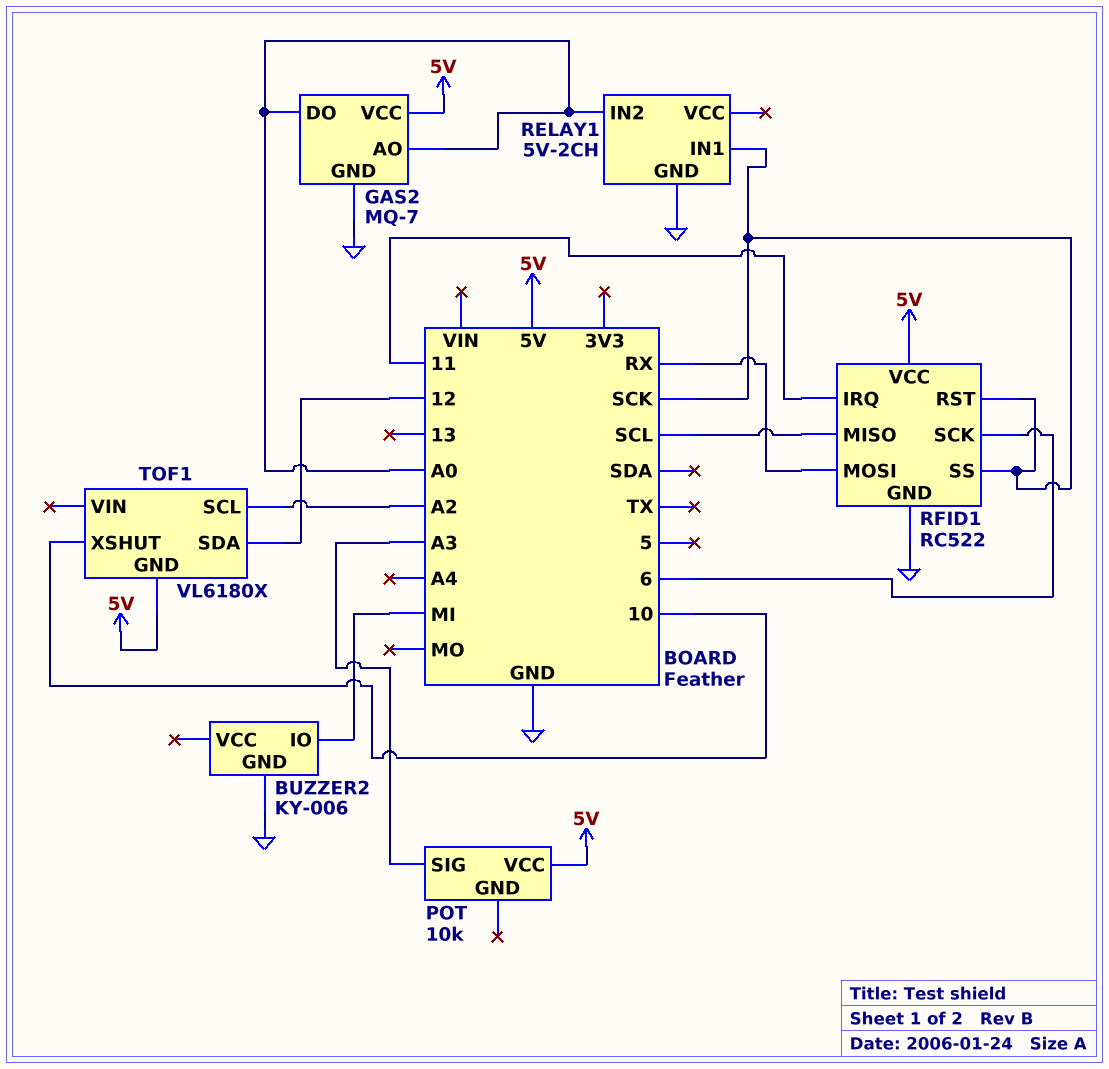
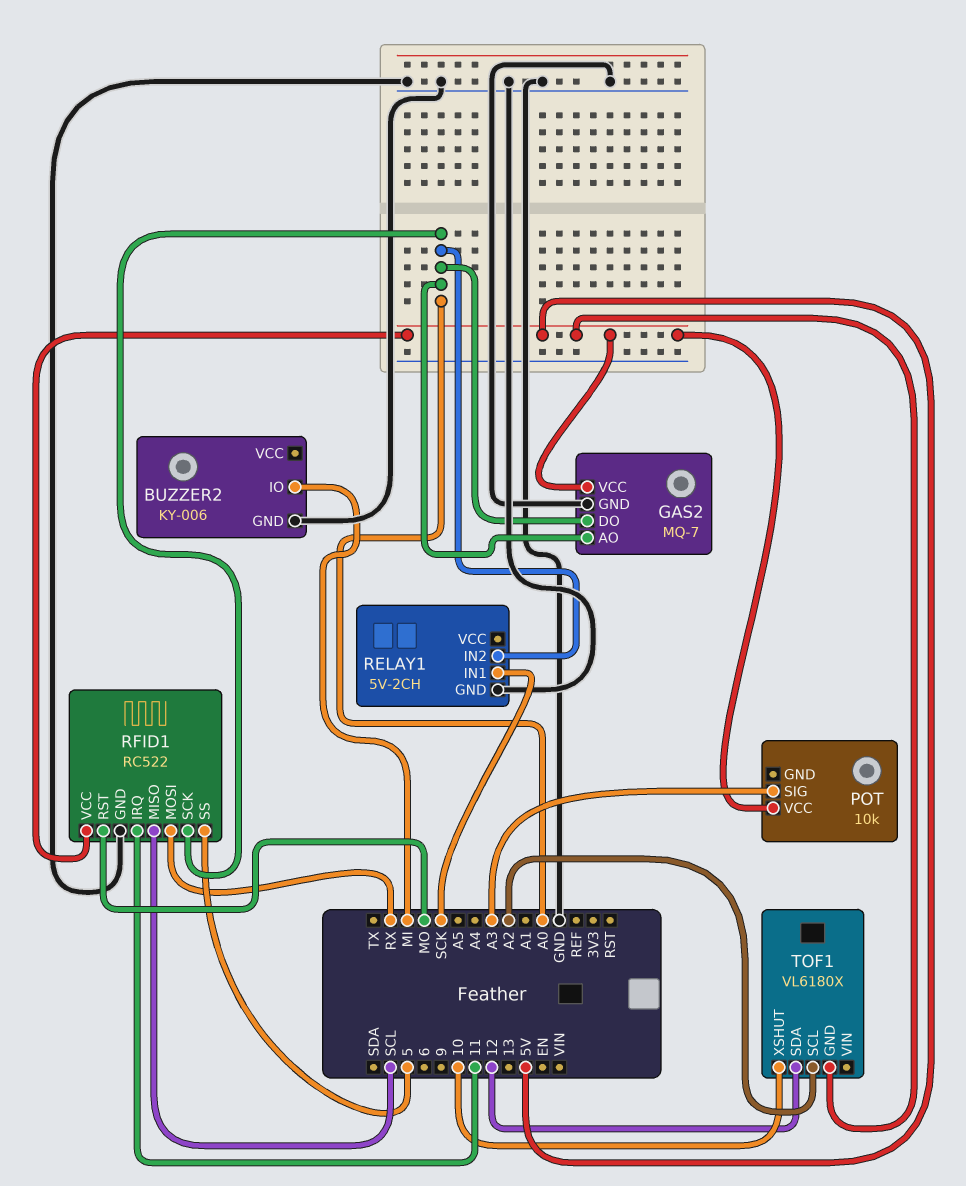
RFID1 pin RST: SCK -> MO
RFID1 pin SCK: 6 -> A0
RFID1 pin SS: SCK -> 5

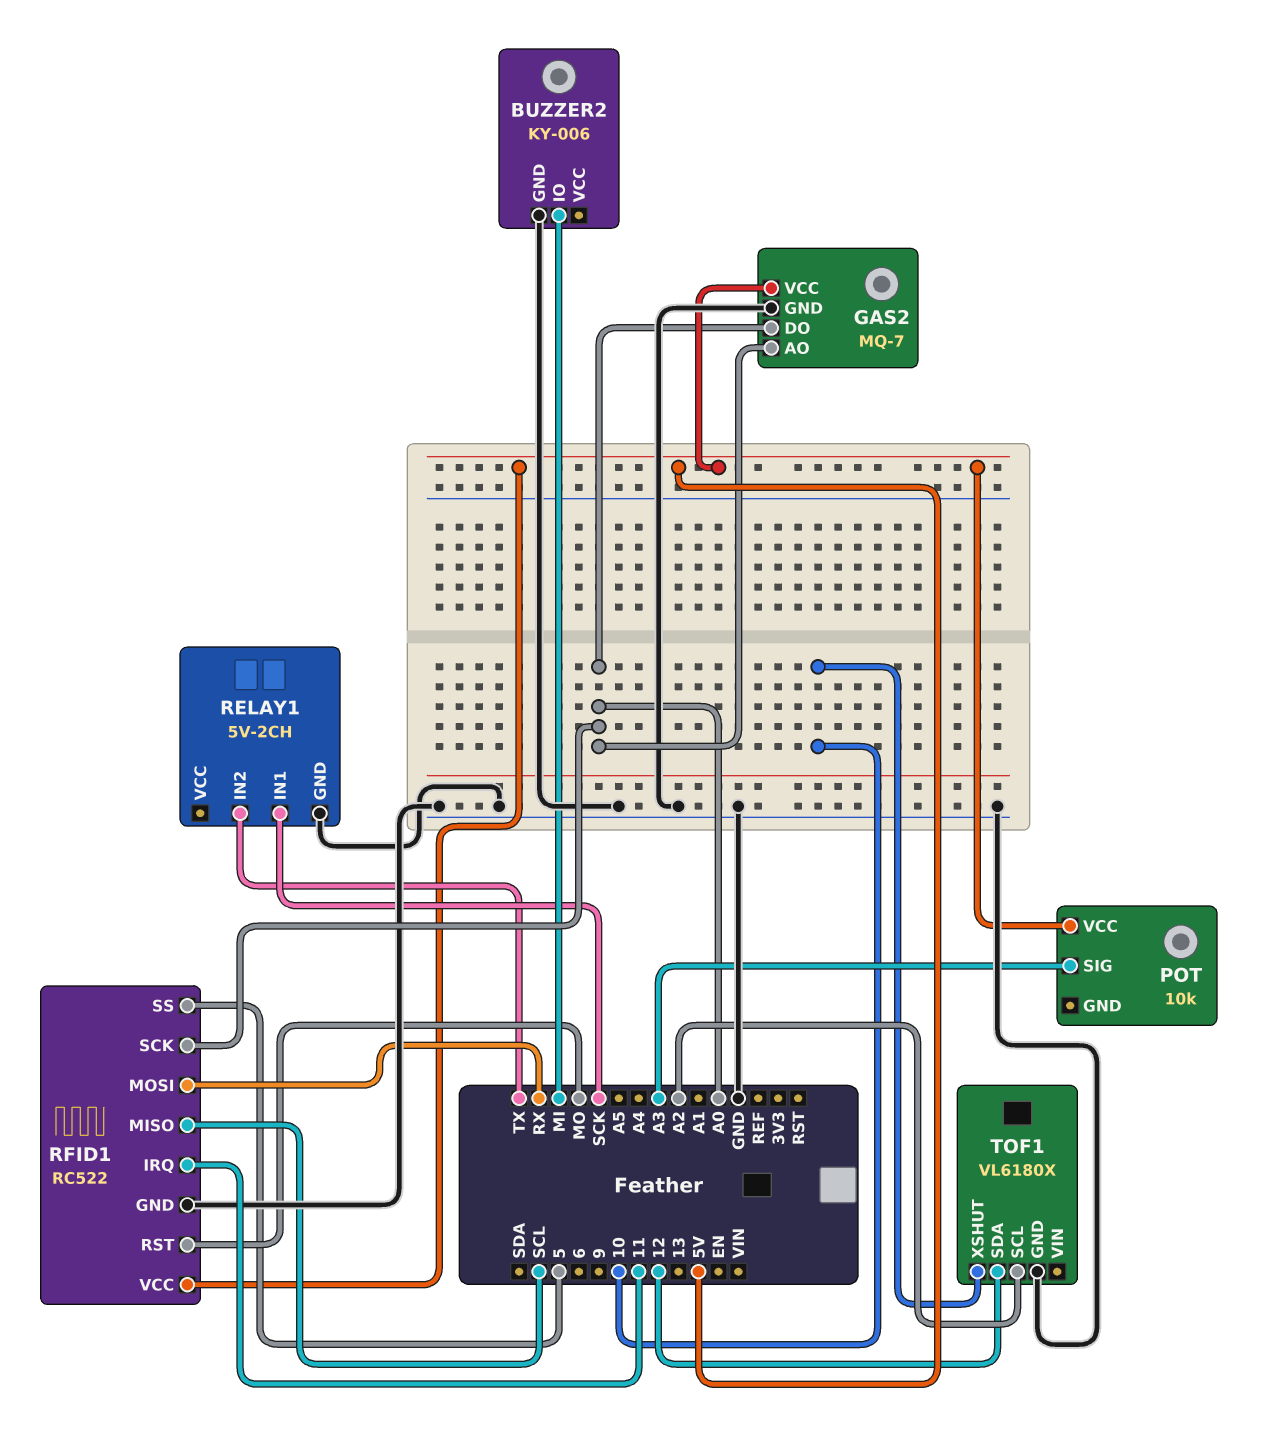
RELAY1 pin IN2: A0 -> TX
TOF1 pin GND: 5V -> GND

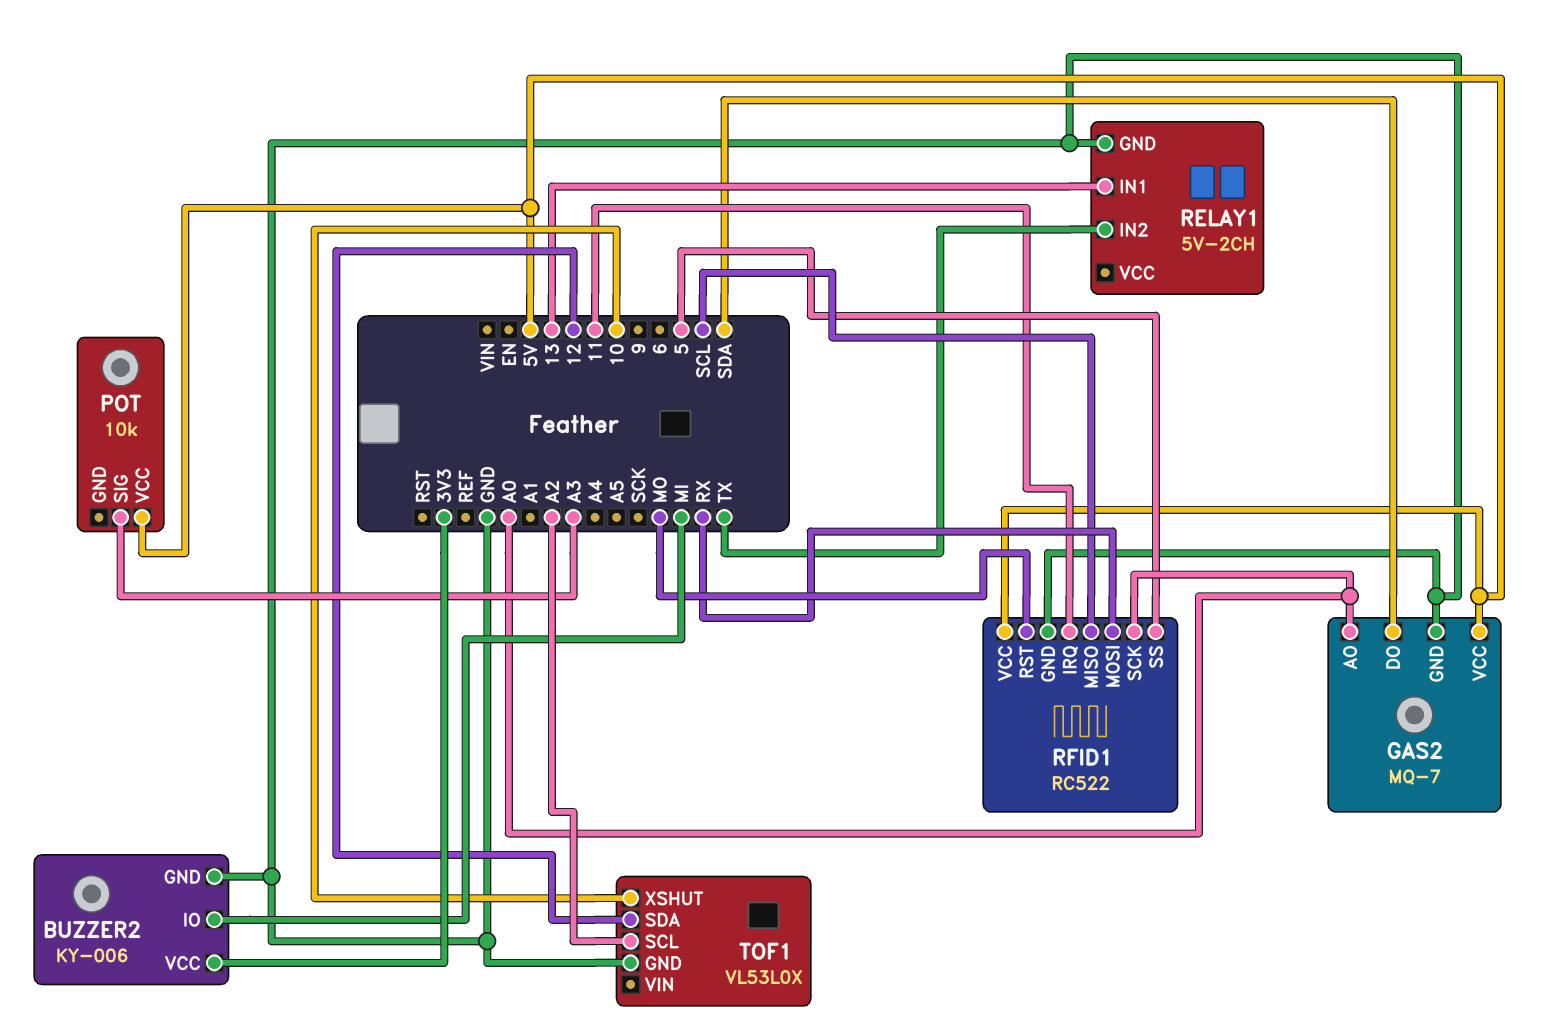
BUZZER2 pin VCC: none -> 3V3
GAS2 pin DO: A0 -> SDA
RELAY1 pin IN1: SCK -> 13
TOF1: VL6180X -> VL53L0X

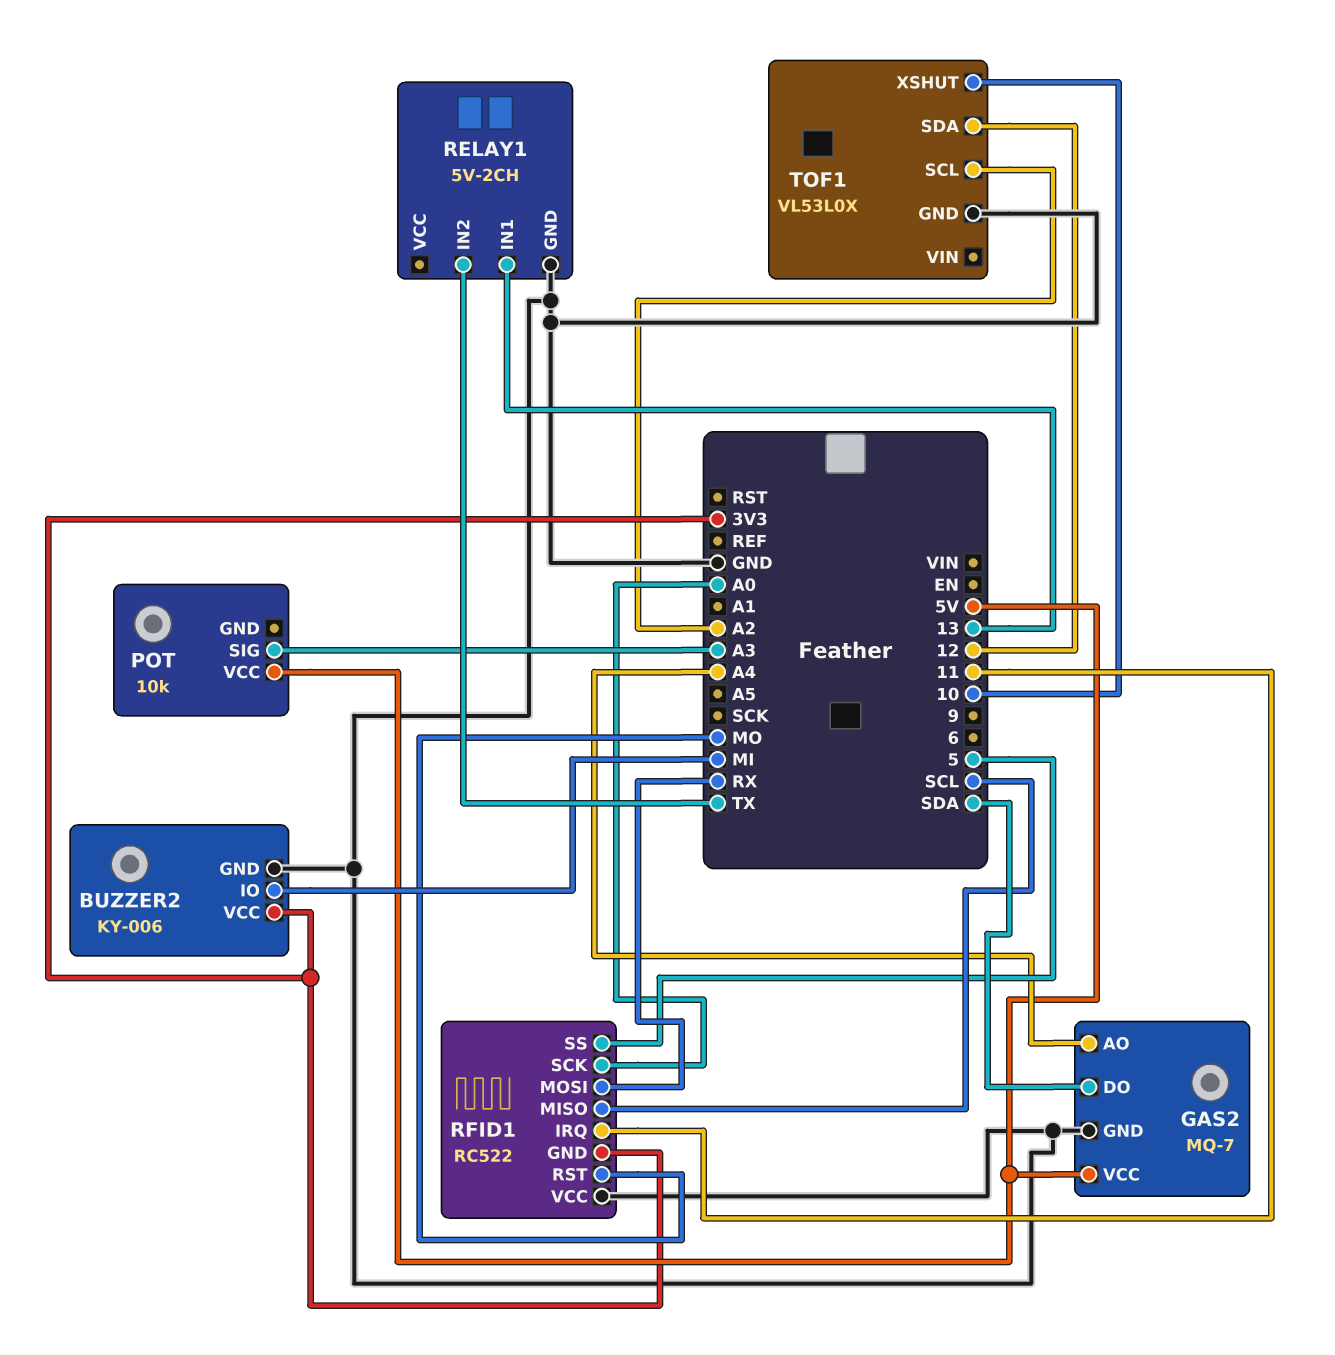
GAS2 pin AO: A0 -> A4
RFID1 pin GND: GND -> 3V3
RFID1 pin VCC: 5V -> GND

